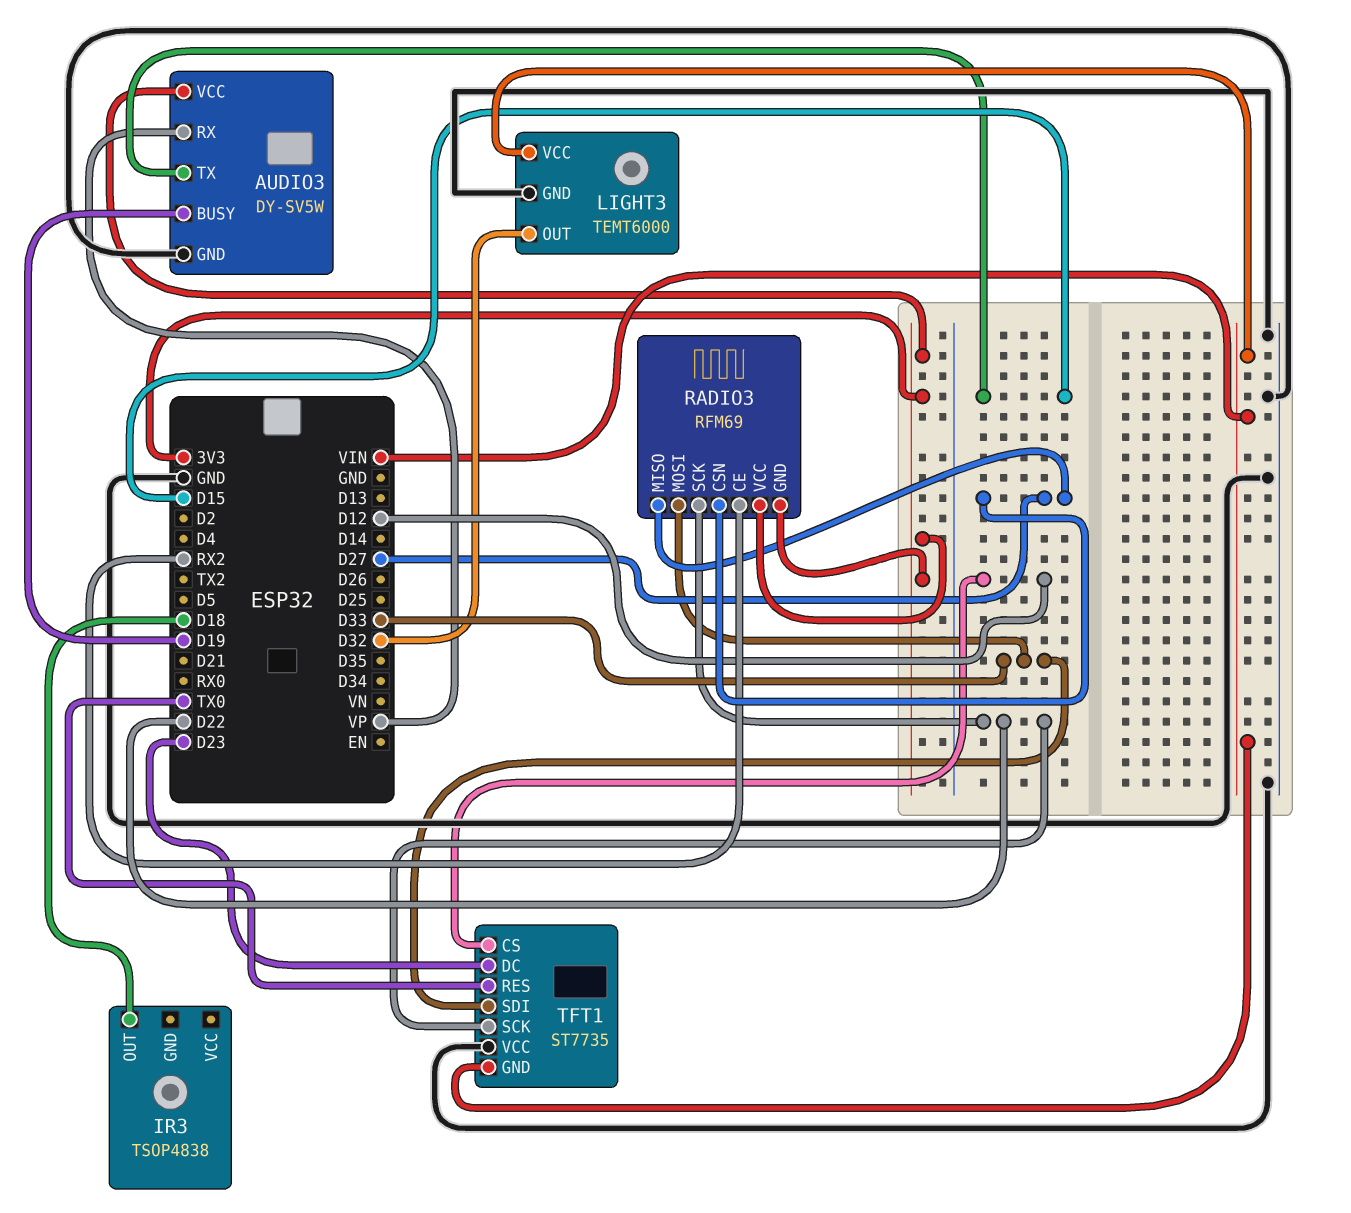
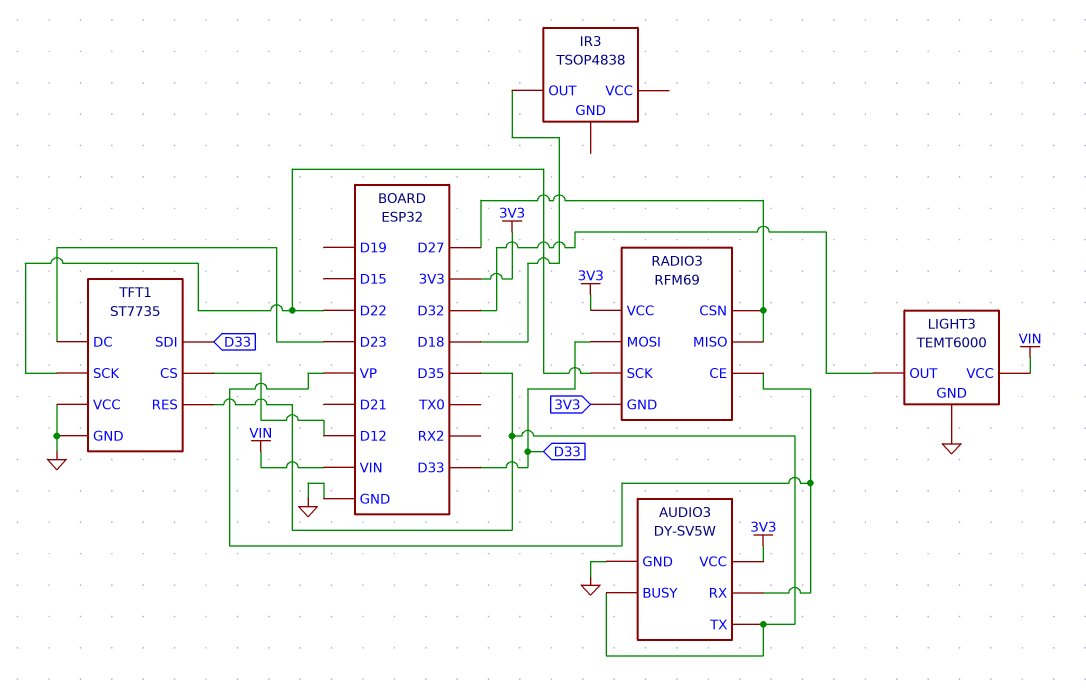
AUDIO3 pin BUSY: D19 -> D35
AUDIO3 pin TX: D15 -> D35
RADIO3 pin CE: RX2 -> VP
TFT1 pin GND: VIN -> GND
TFT1 pin RES: TX0 -> D35

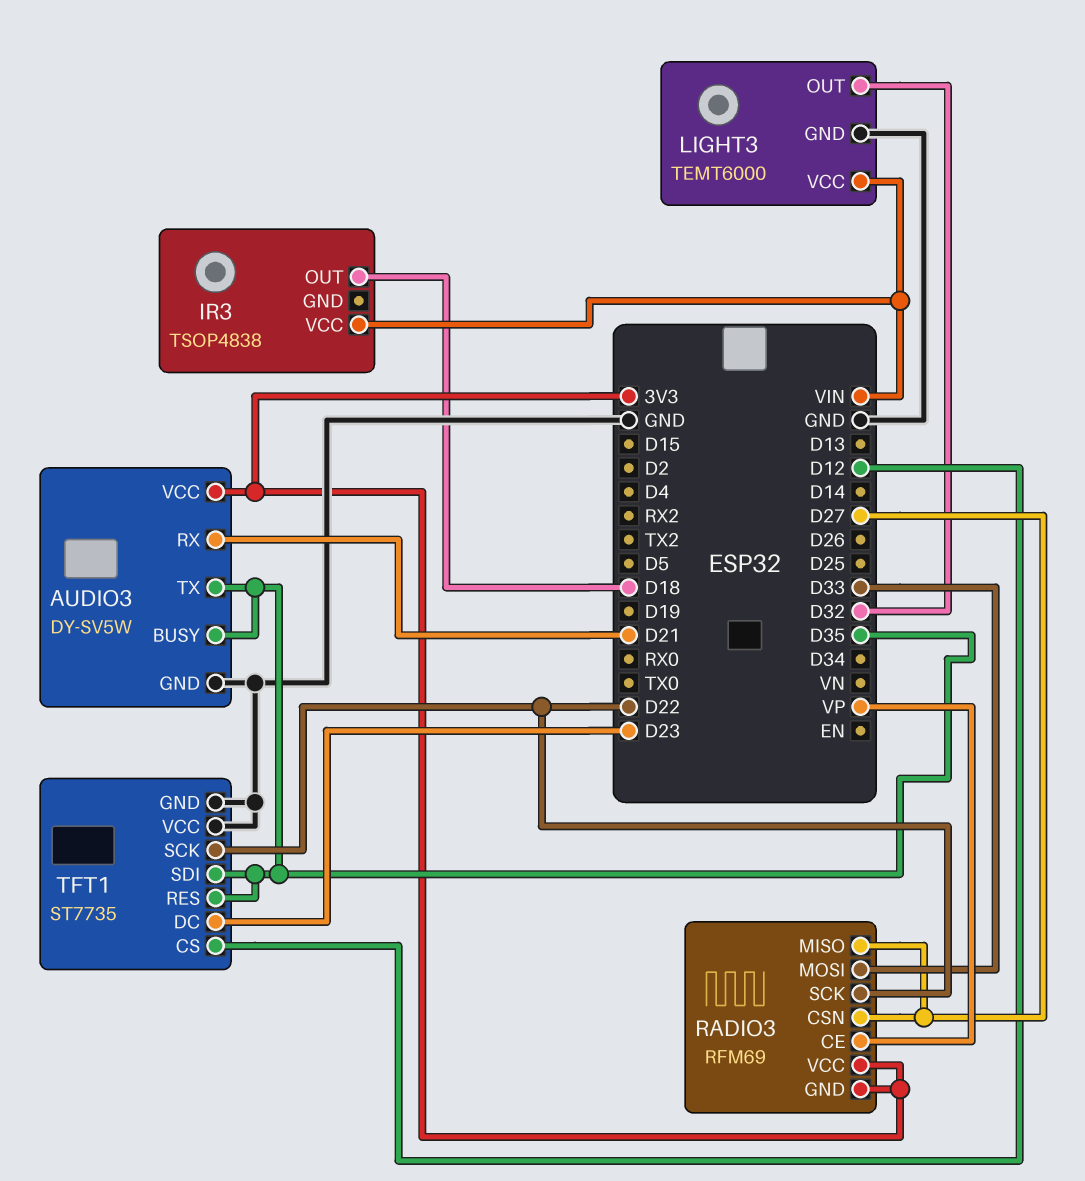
AUDIO3 pin RX: VP -> D21
IR3 pin VCC: none -> VIN
TFT1 pin SDI: D33 -> D35

